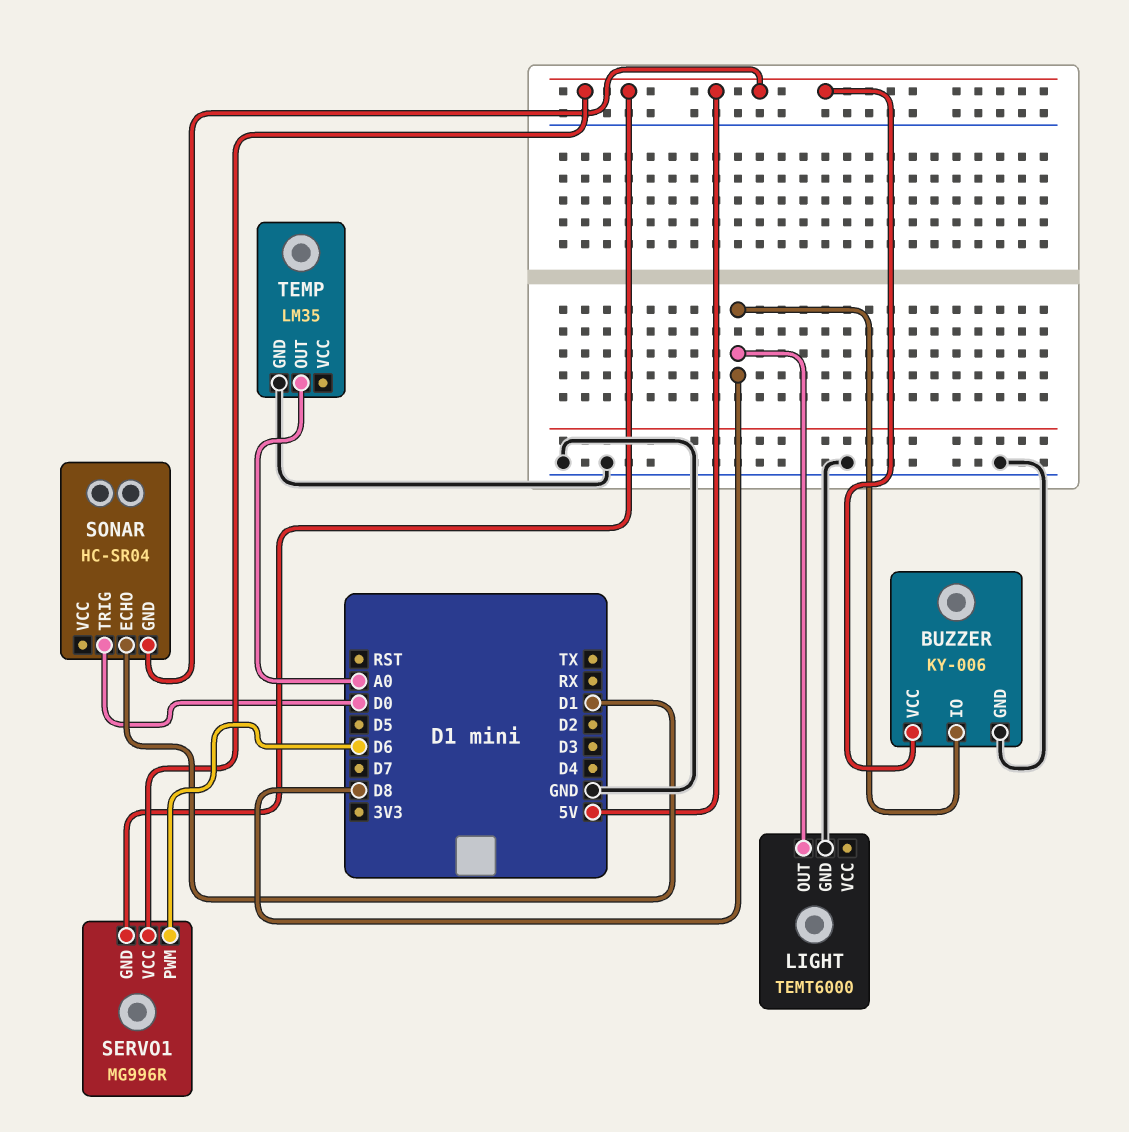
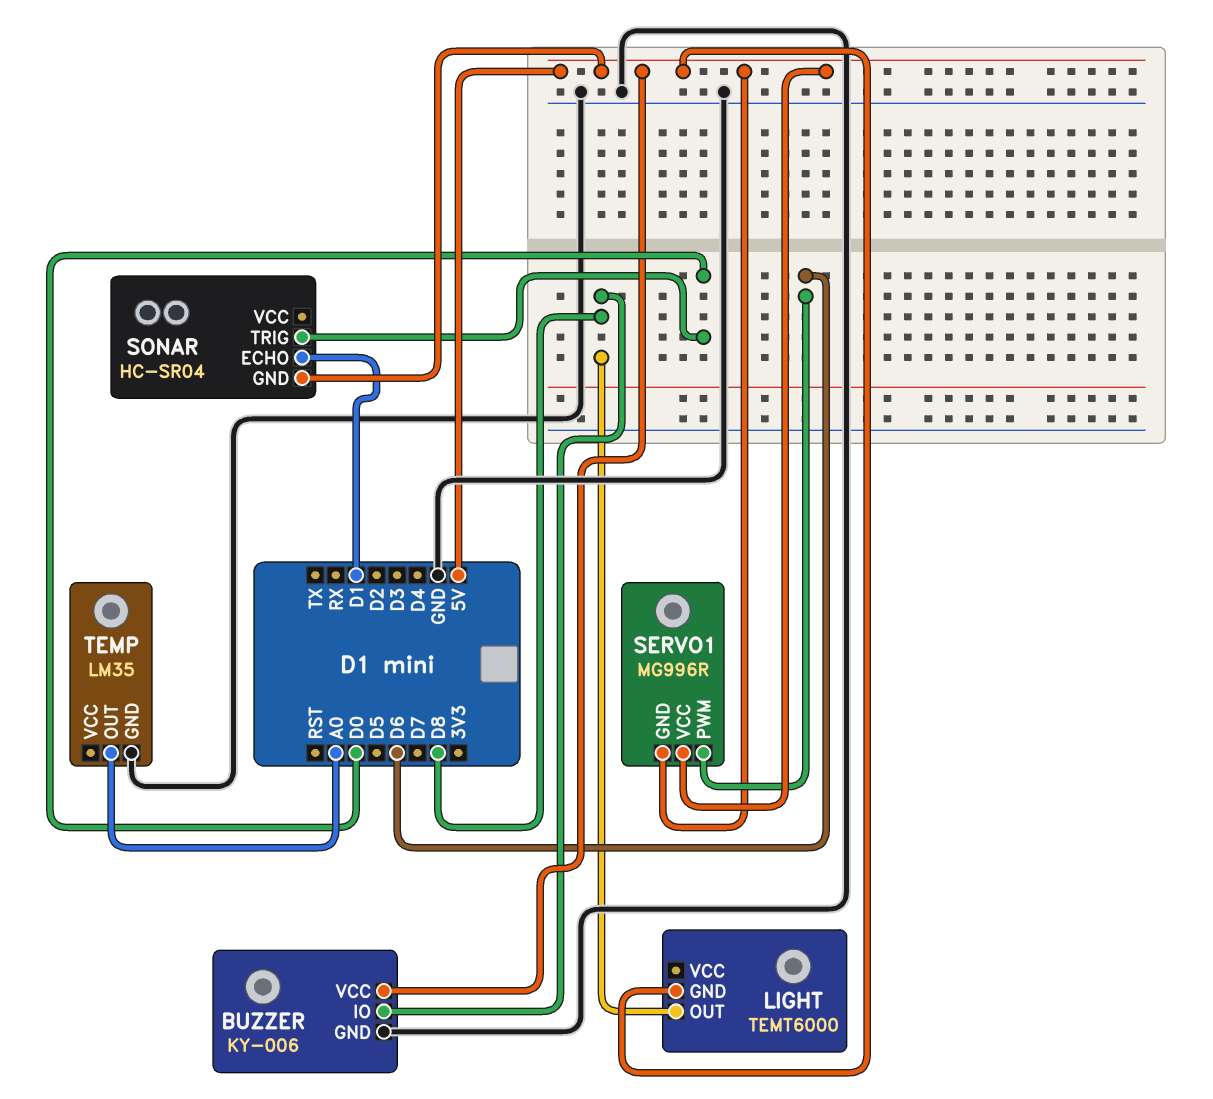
LIGHT pin GND: GND -> 5V

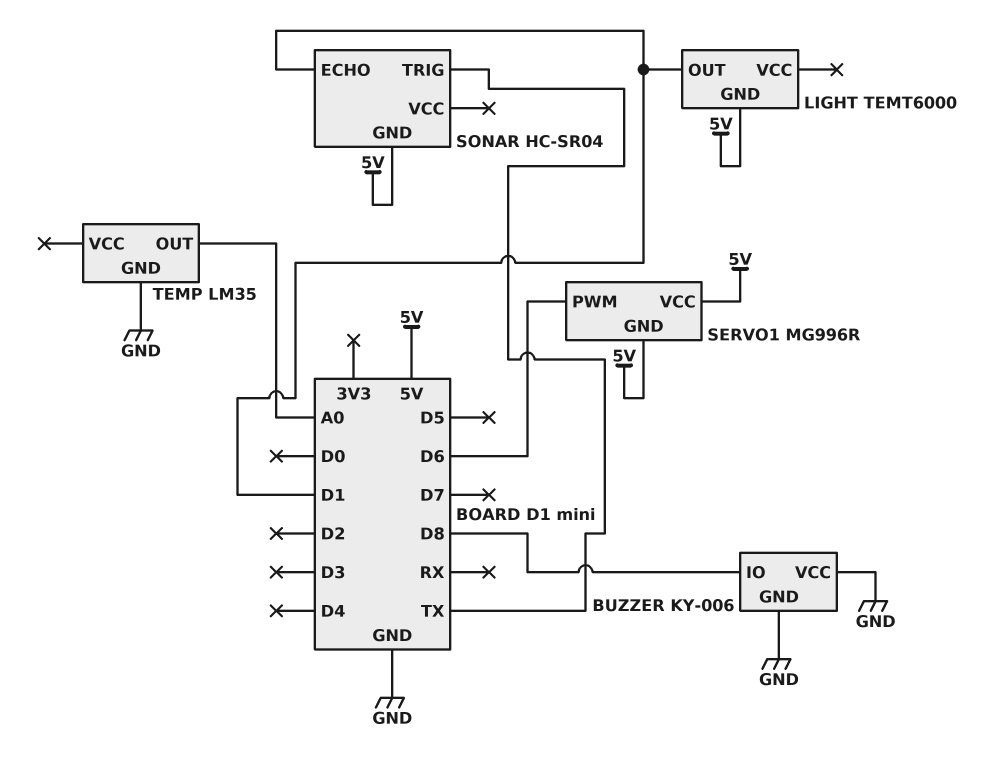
BUZZER pin VCC: 5V -> GND
LIGHT pin OUT: D8 -> D1
SONAR pin TRIG: D0 -> TX

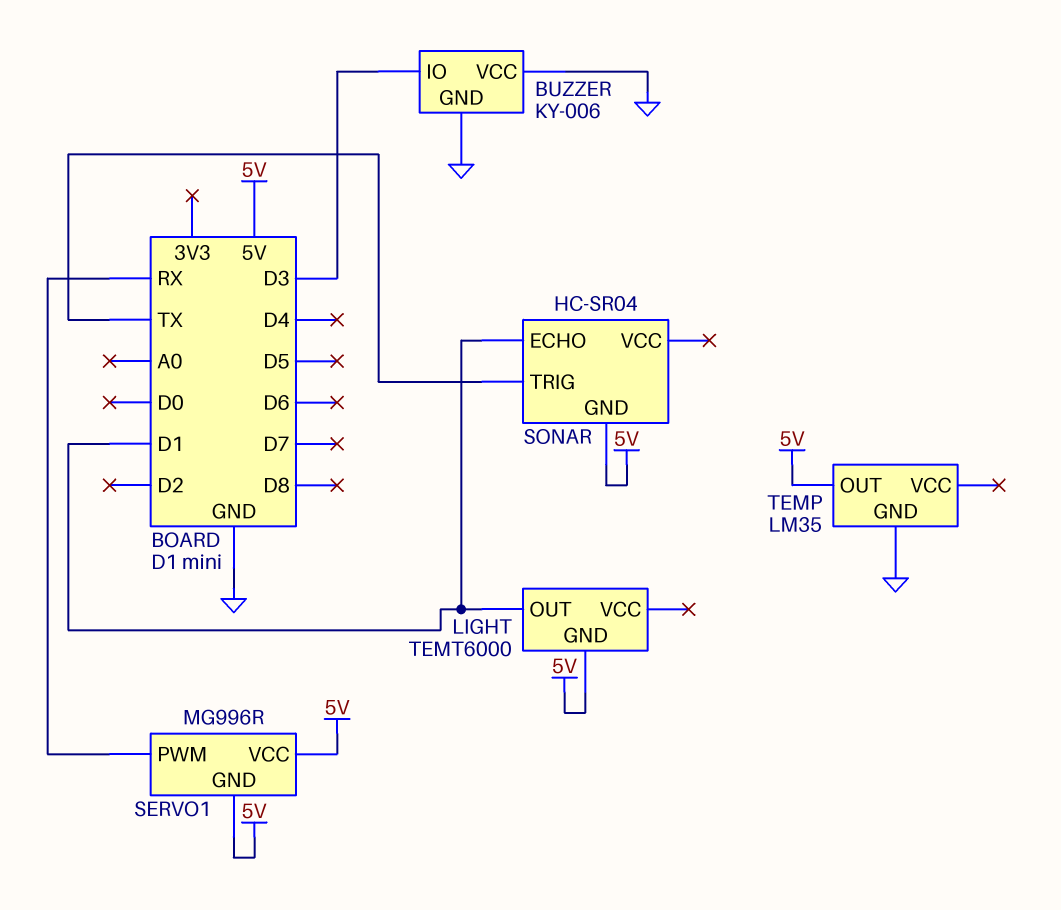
BUZZER pin IO: D8 -> D3
SERVO1 pin PWM: D6 -> RX
TEMP pin OUT: A0 -> 5V

